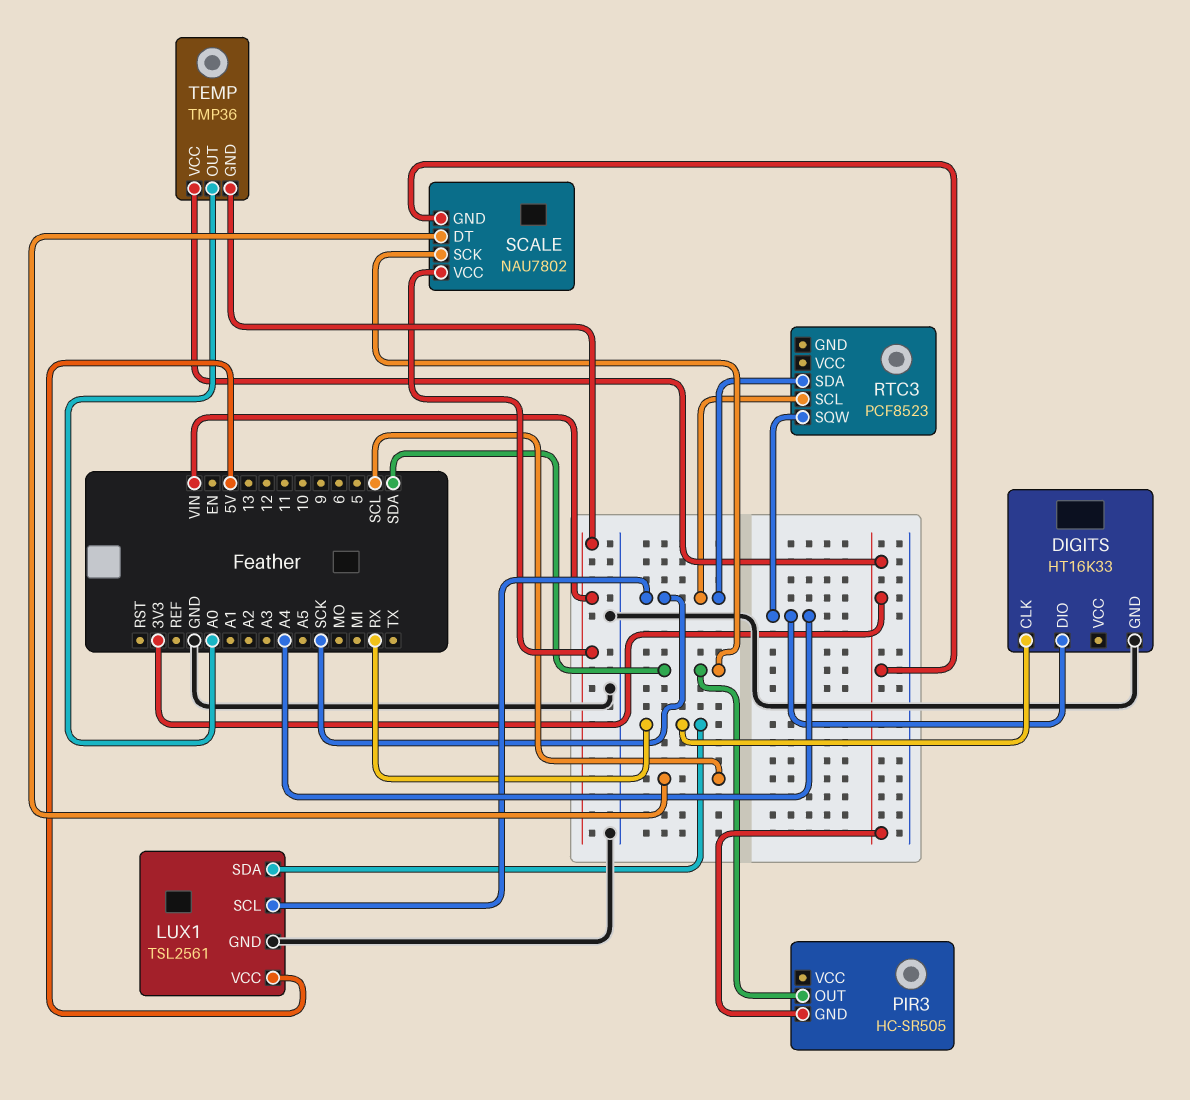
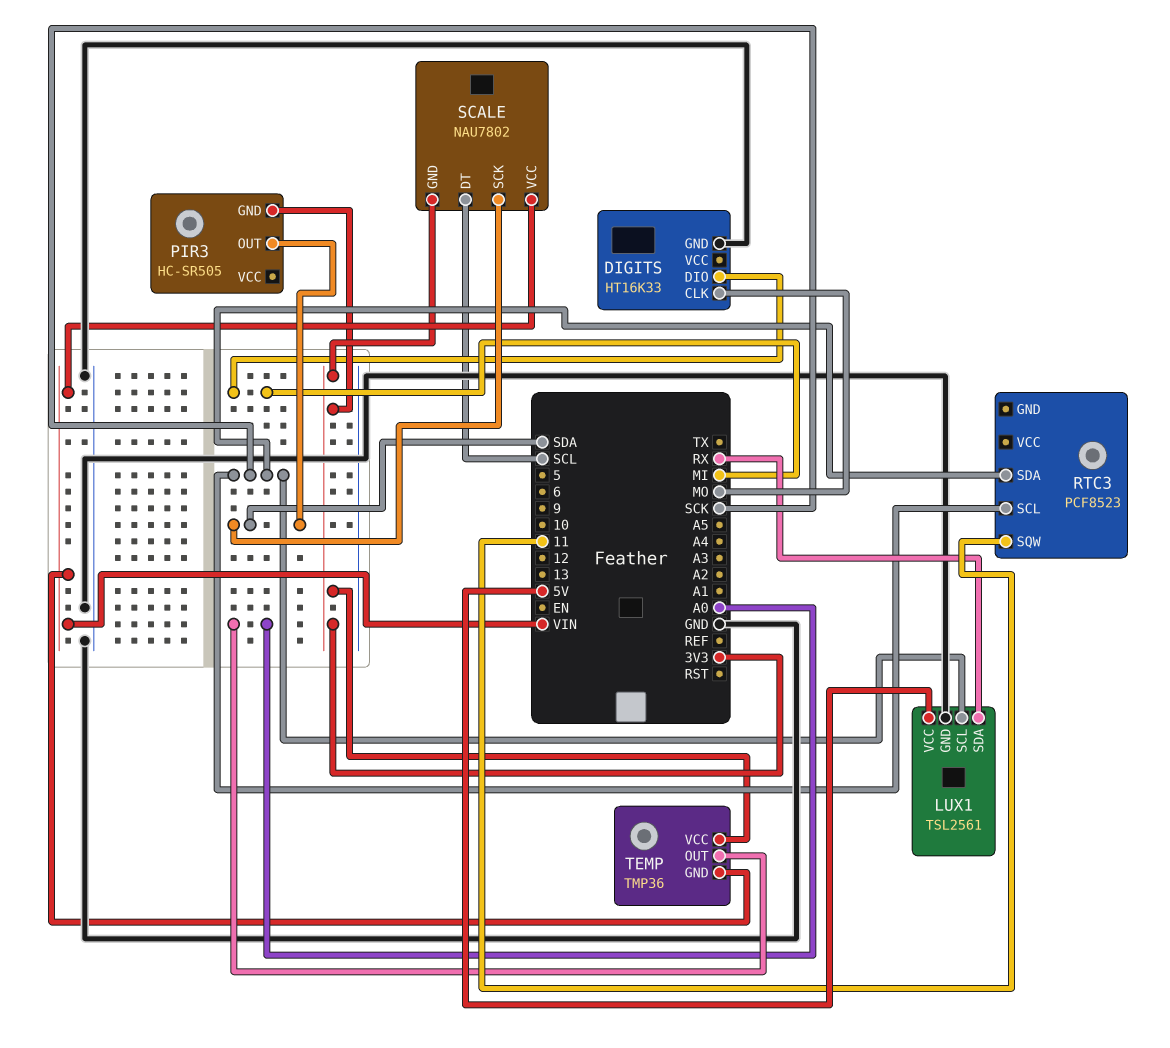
DIGITS pin CLK: RX -> MO
DIGITS pin DIO: A4 -> MI
RTC3 pin SQW: A4 -> 11

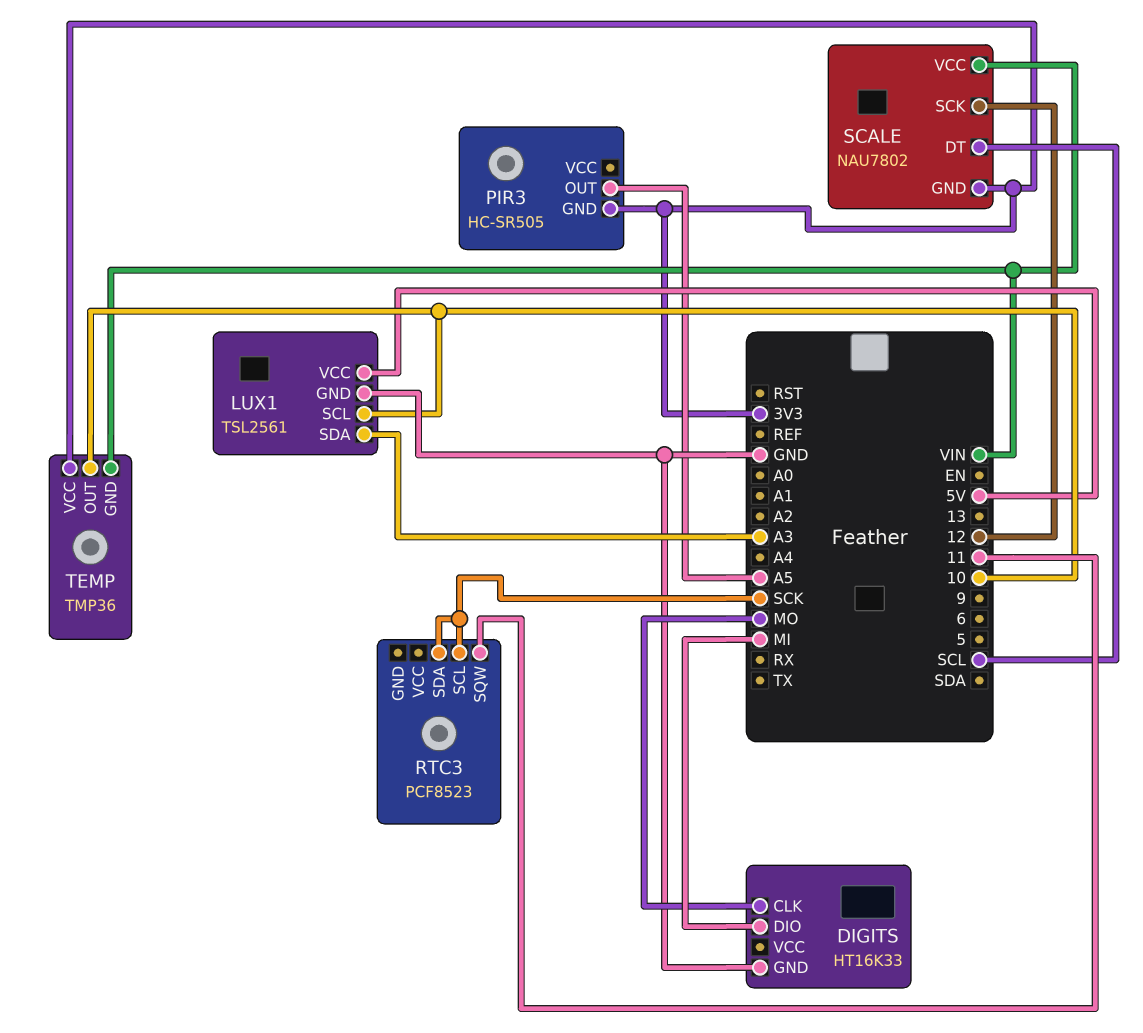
LUX1 pin SCL: SCK -> 10
LUX1 pin SDA: RX -> A3
PIR3 pin OUT: SDA -> A5
SCALE pin SCK: SDA -> 12
TEMP pin OUT: A0 -> 10

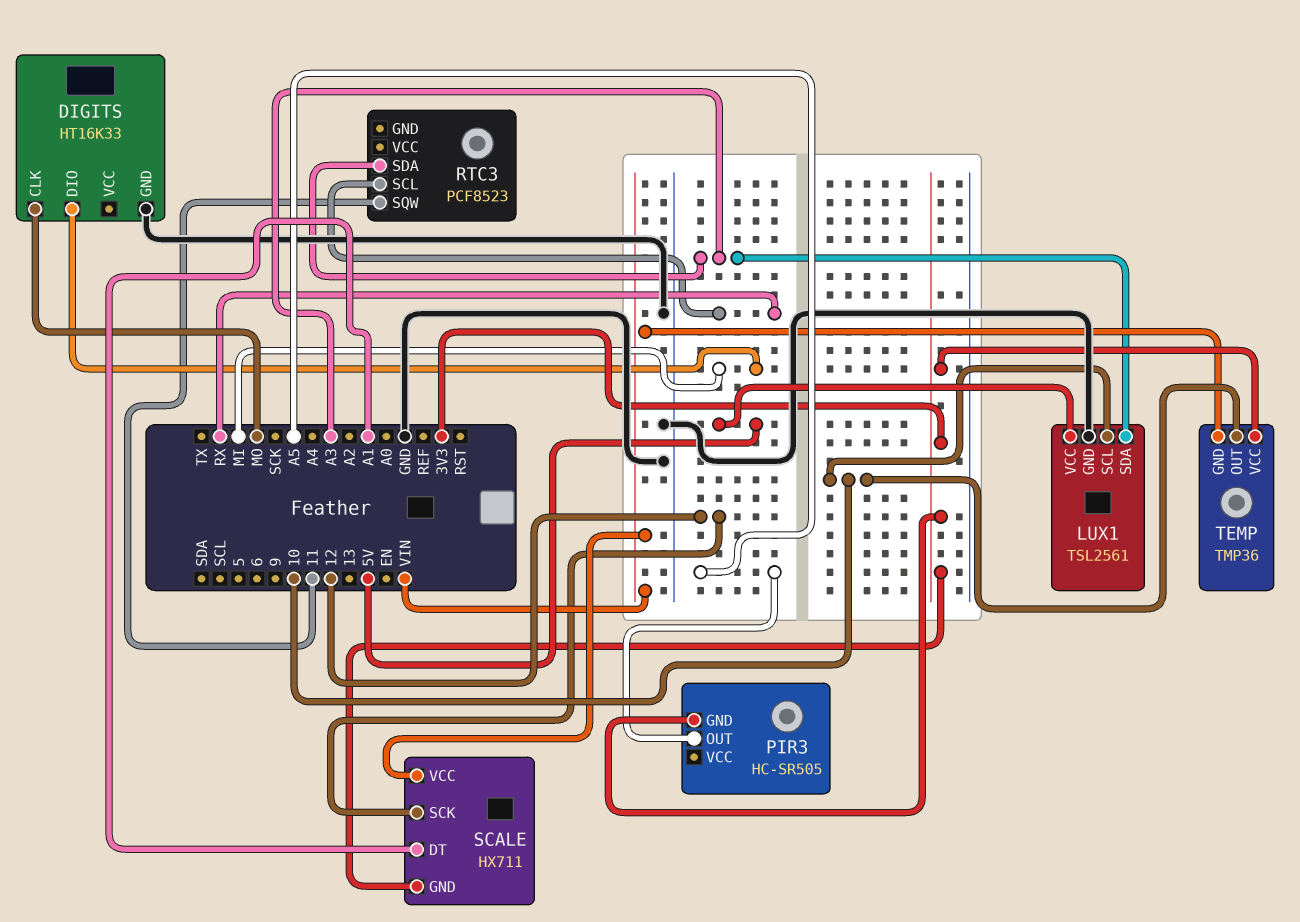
RTC3 pin SCL: SCK -> RX
RTC3 pin SDA: SCK -> A3
SCALE: NAU7802 -> HX711
SCALE pin DT: SCL -> A1

